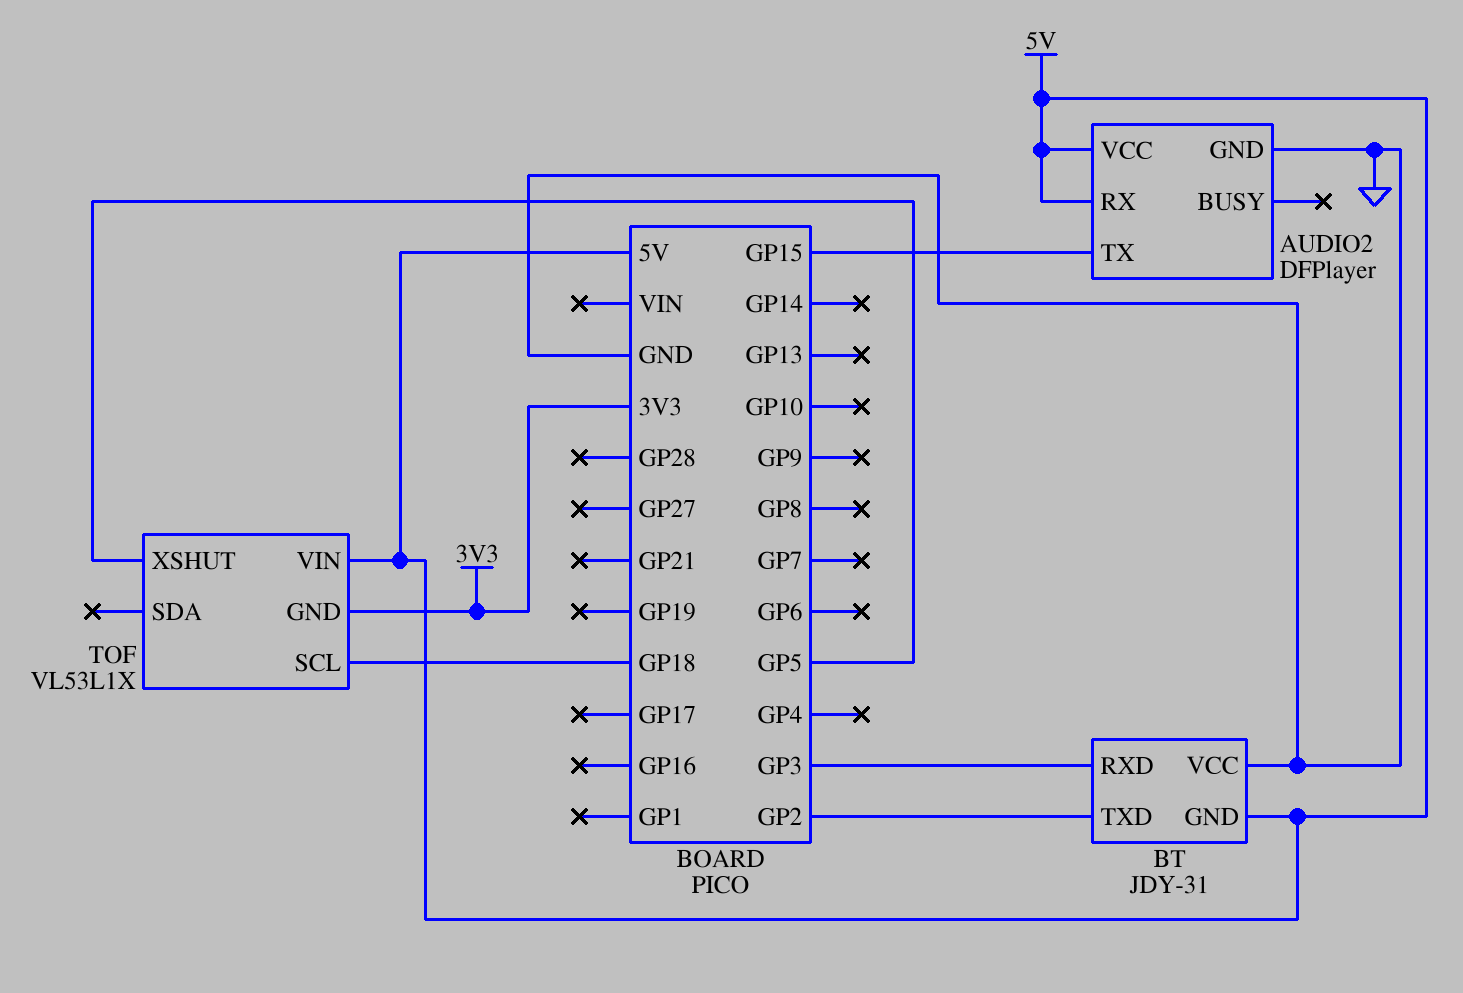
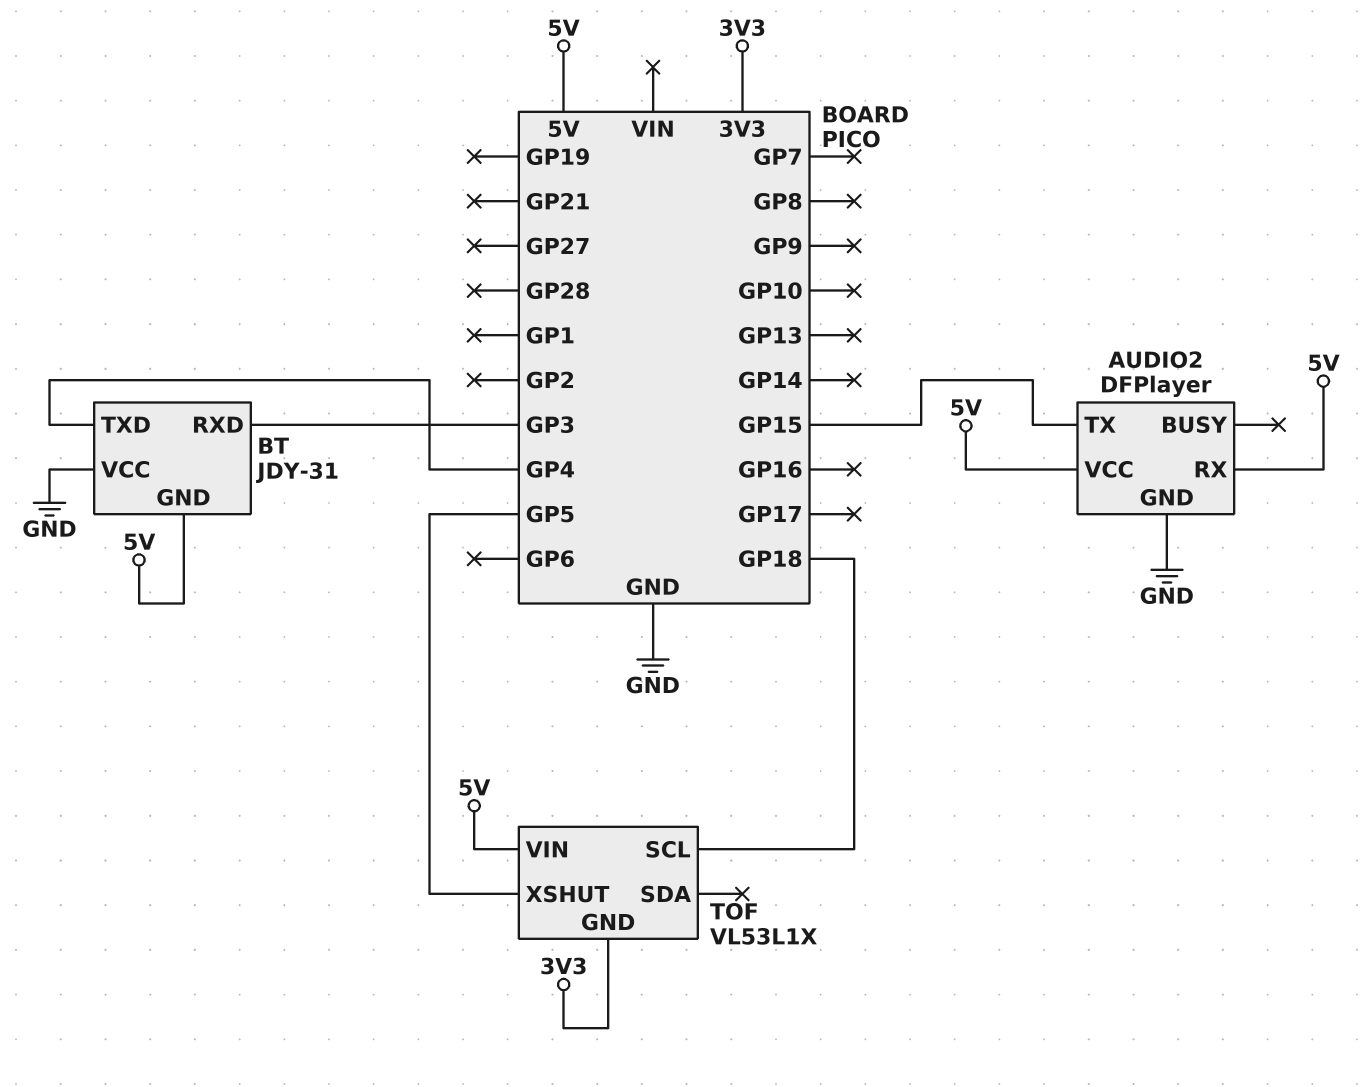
BT pin TXD: GP2 -> GP4

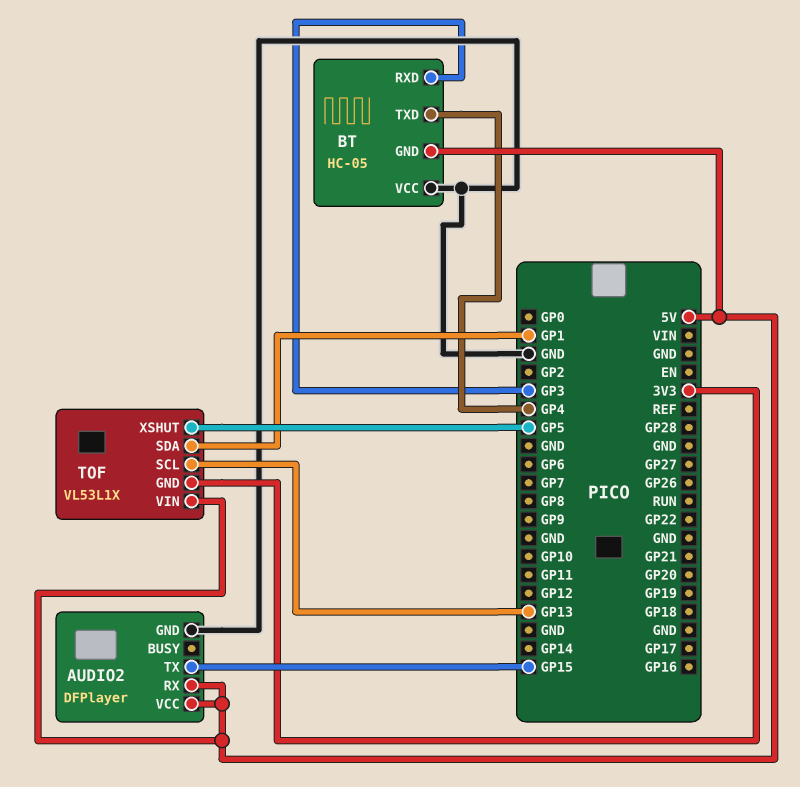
BT: JDY-31 -> HC-05
TOF pin SCL: GP18 -> GP13
TOF pin SDA: none -> GP1

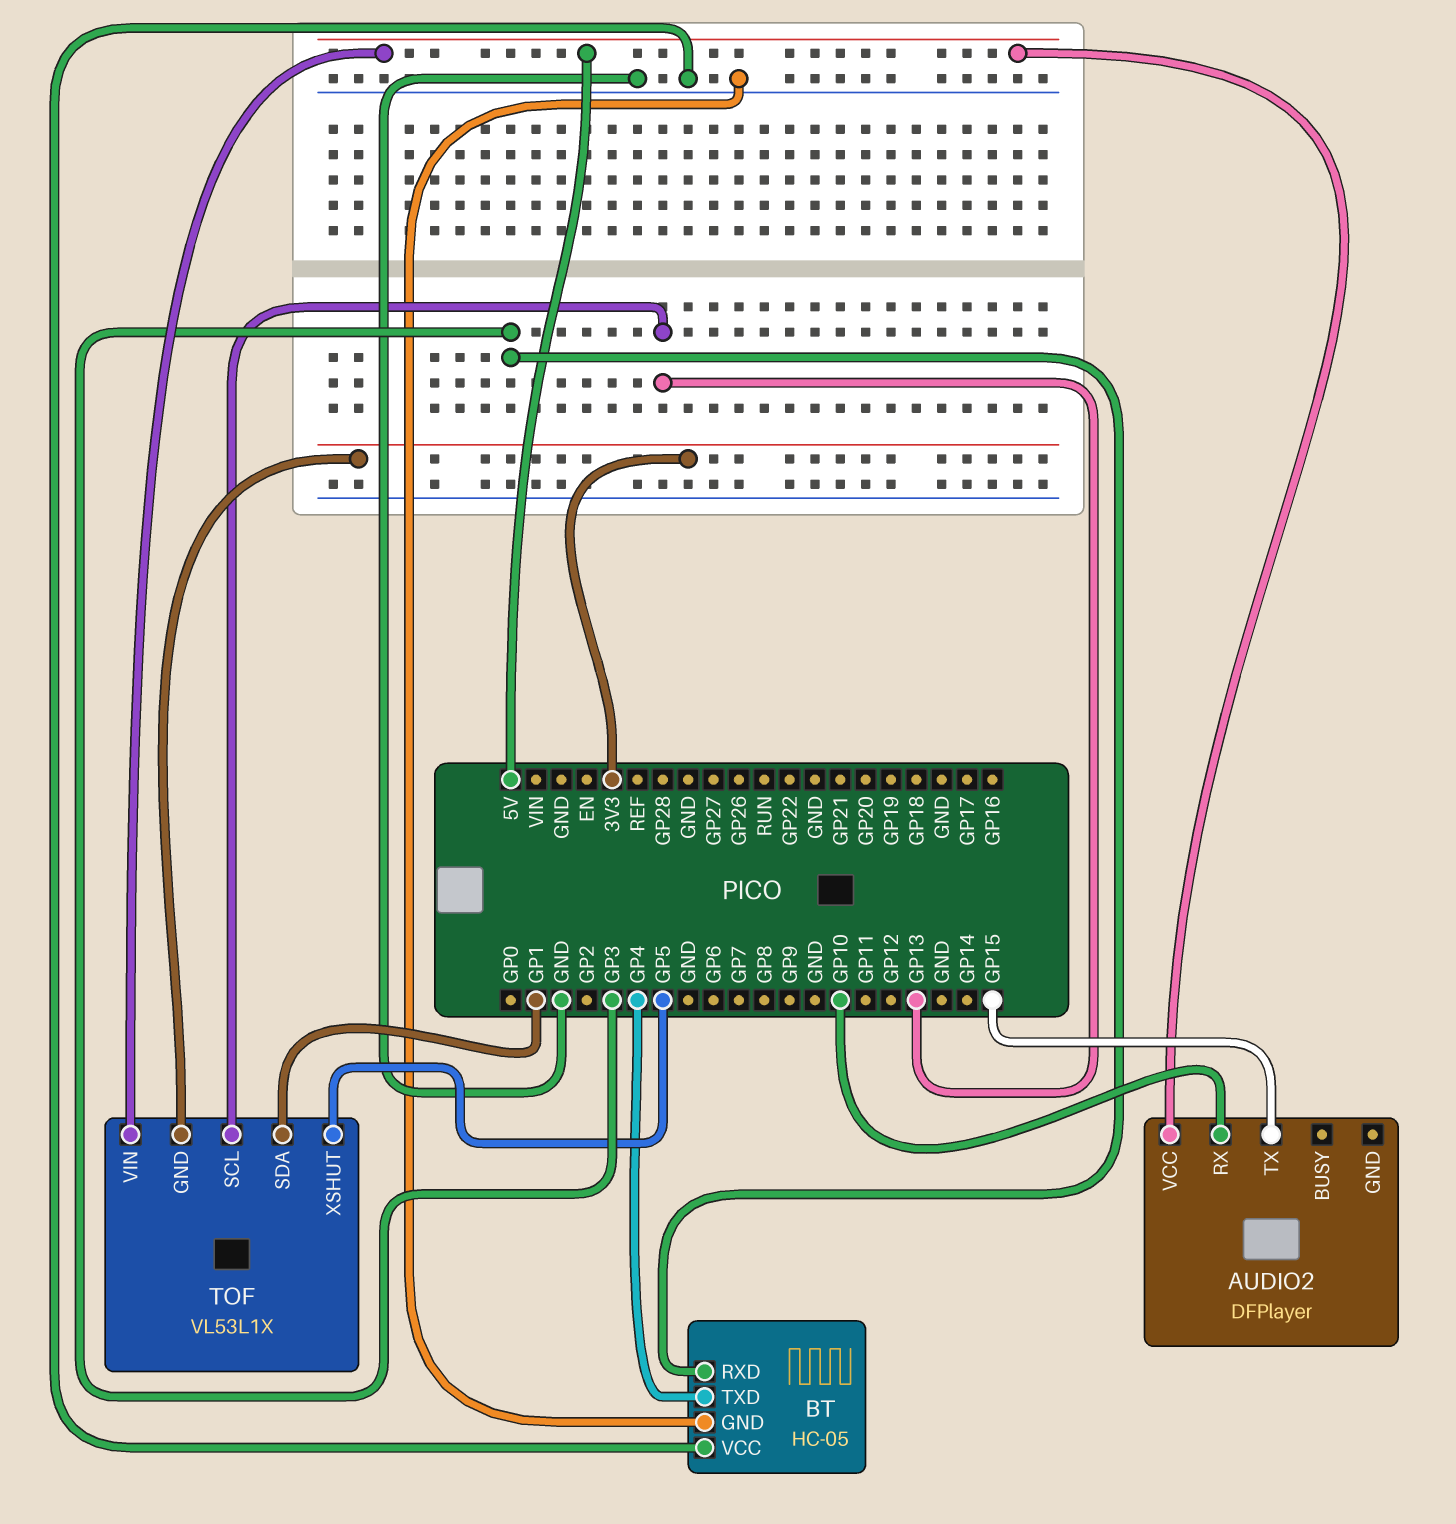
AUDIO2 pin GND: GND -> none
AUDIO2 pin RX: 5V -> GP10
BT pin GND: 5V -> GND

